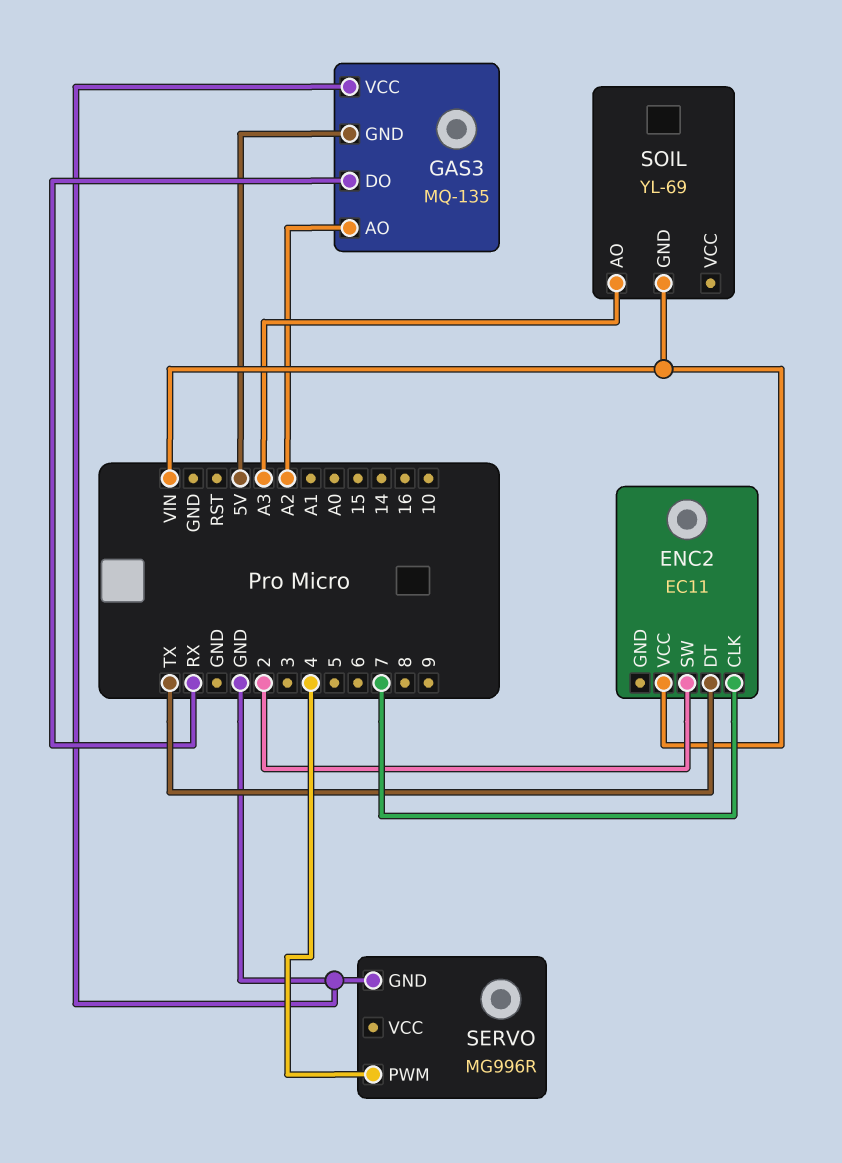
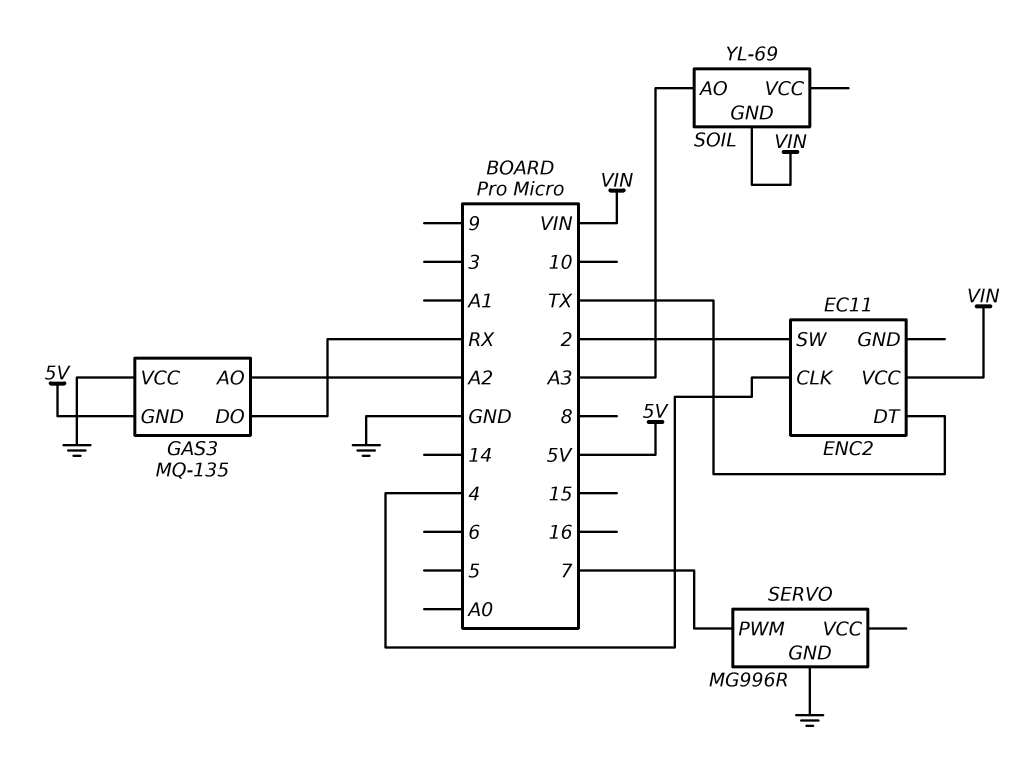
ENC2 pin CLK: 7 -> 4
SERVO pin PWM: 4 -> 7

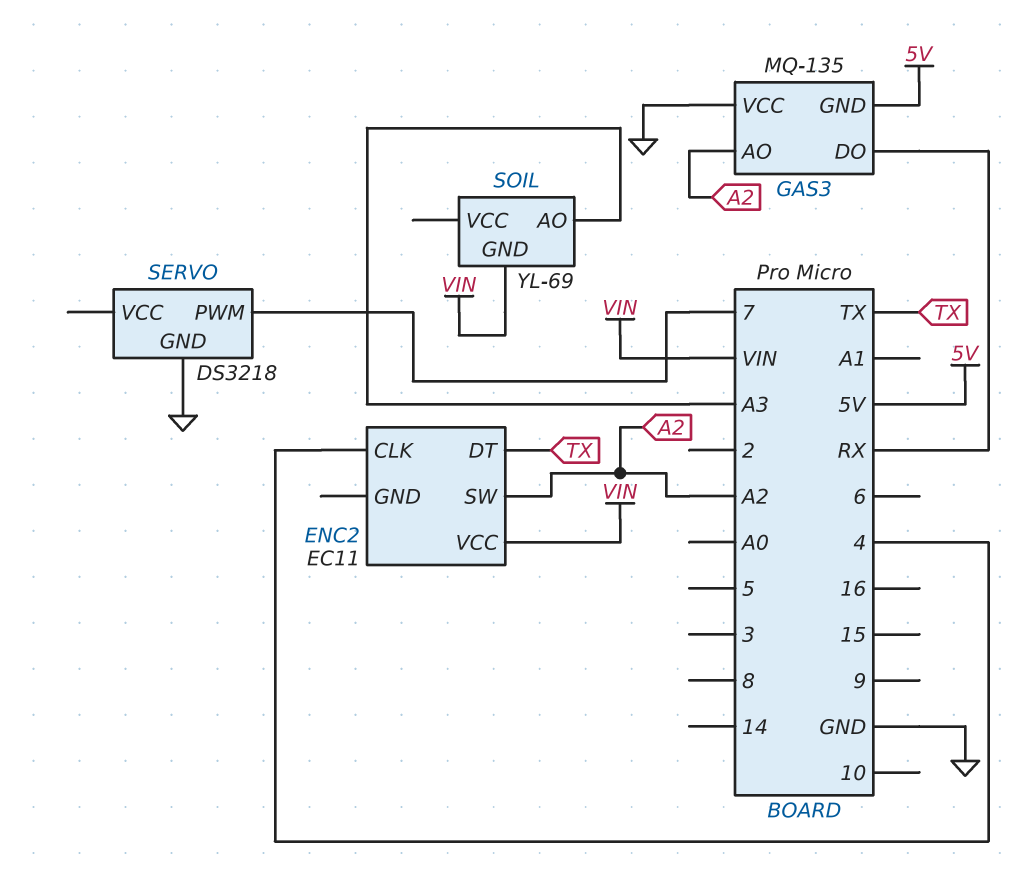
ENC2 pin SW: 2 -> A2
SERVO: MG996R -> DS3218

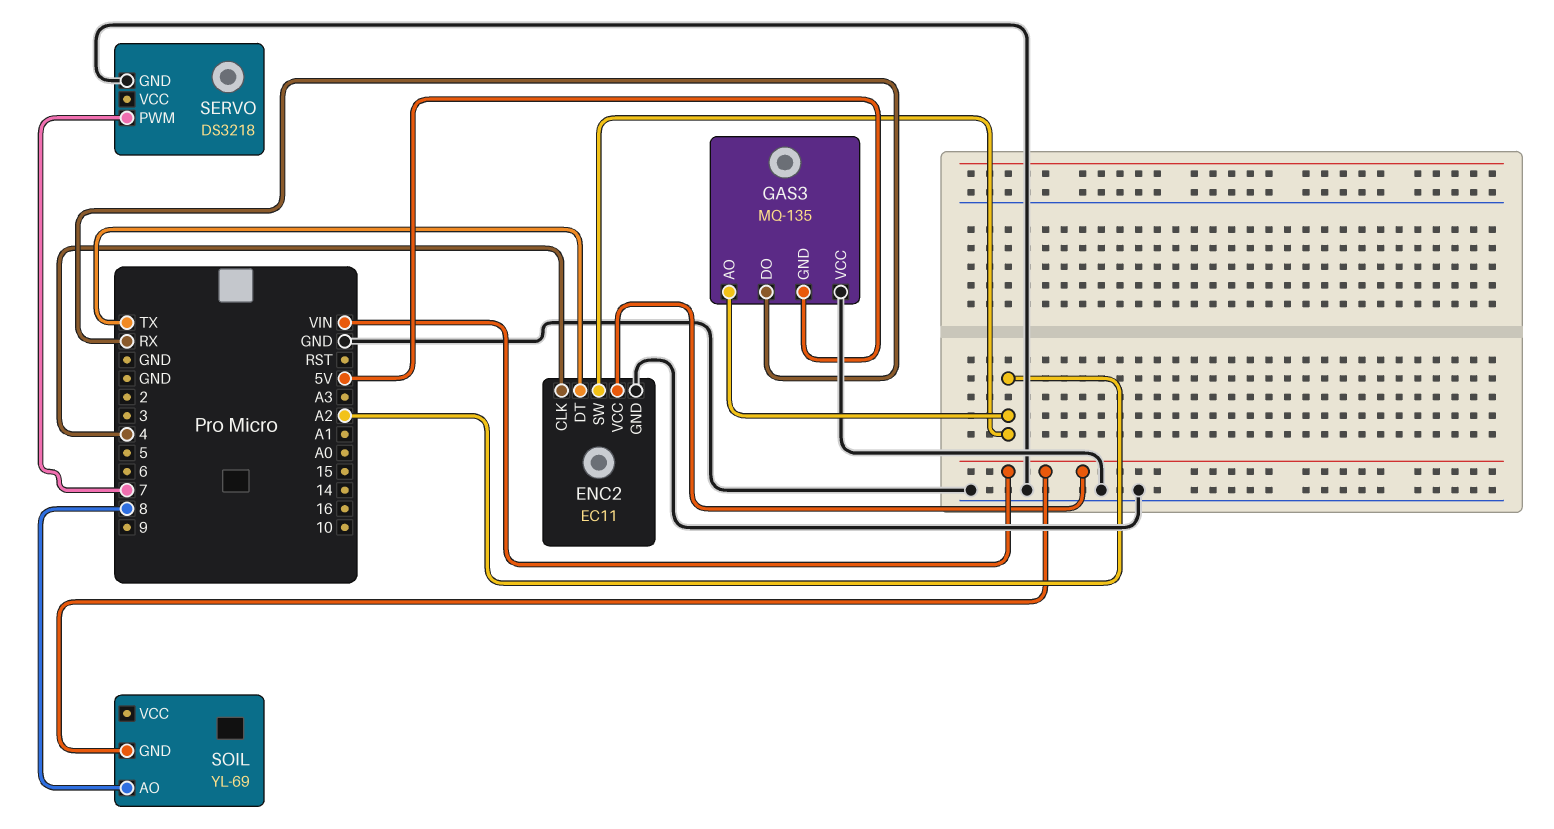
ENC2 pin GND: none -> GND
SOIL pin AO: A3 -> 8

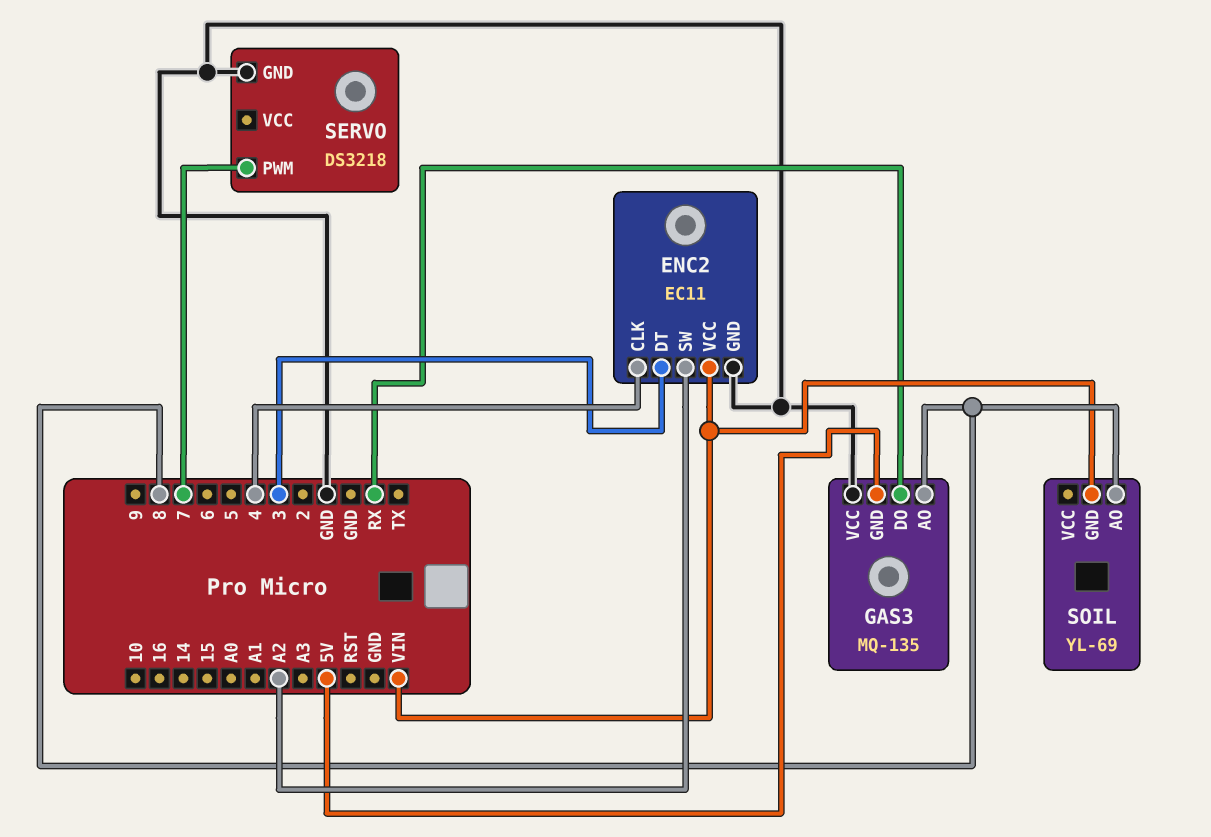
ENC2 pin DT: TX -> 3
GAS3 pin AO: A2 -> 8

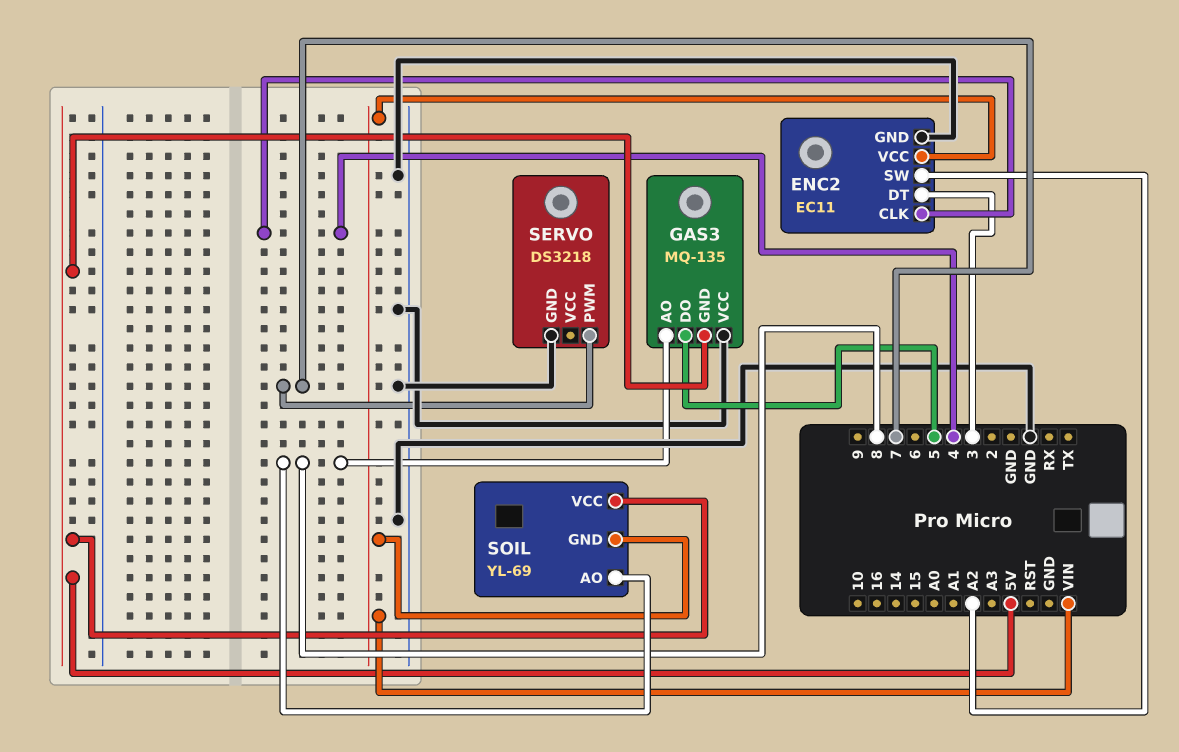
GAS3 pin DO: RX -> 5
SOIL pin VCC: none -> 5V

